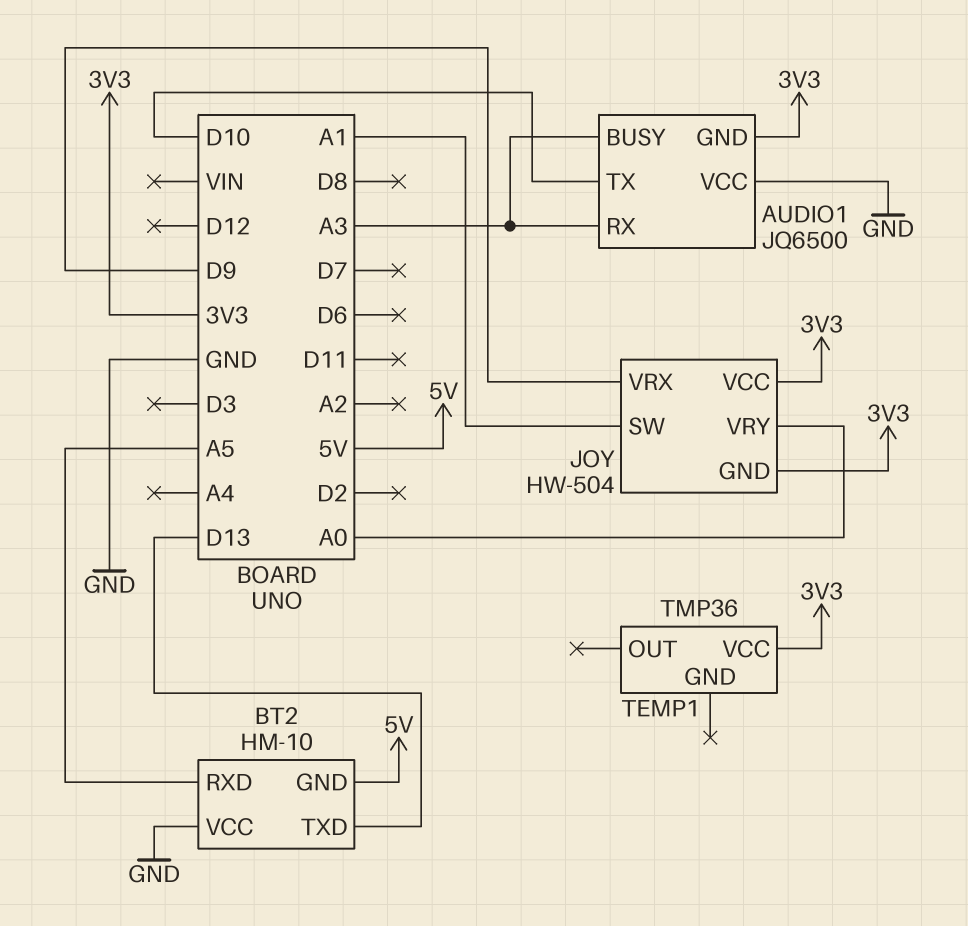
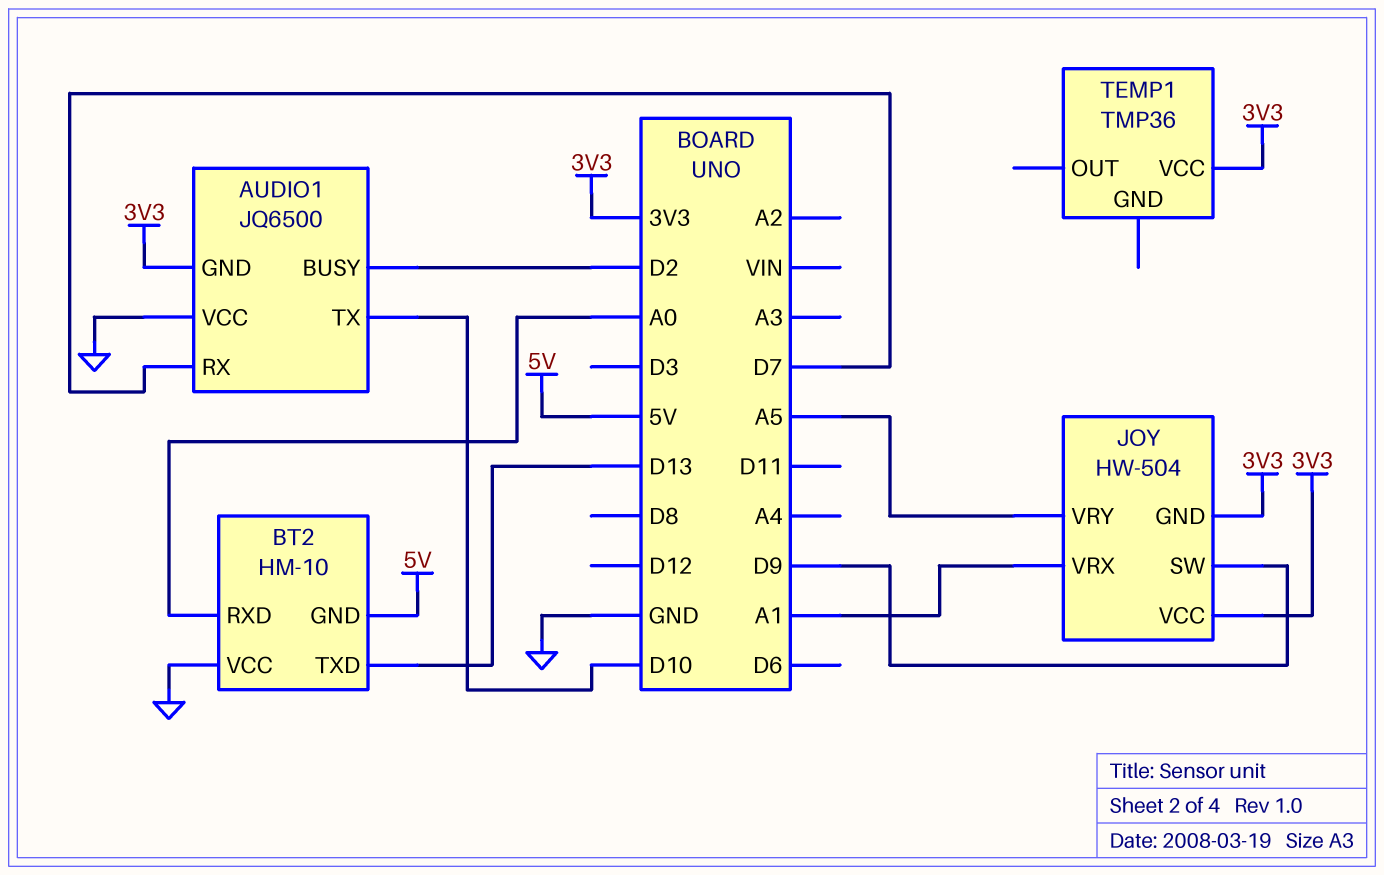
AUDIO1 pin BUSY: A3 -> D2
AUDIO1 pin RX: A3 -> D7
BT2 pin RXD: A5 -> A0
JOY pin SW: A1 -> D9
JOY pin VRX: D9 -> A1
JOY pin VRY: A0 -> A5

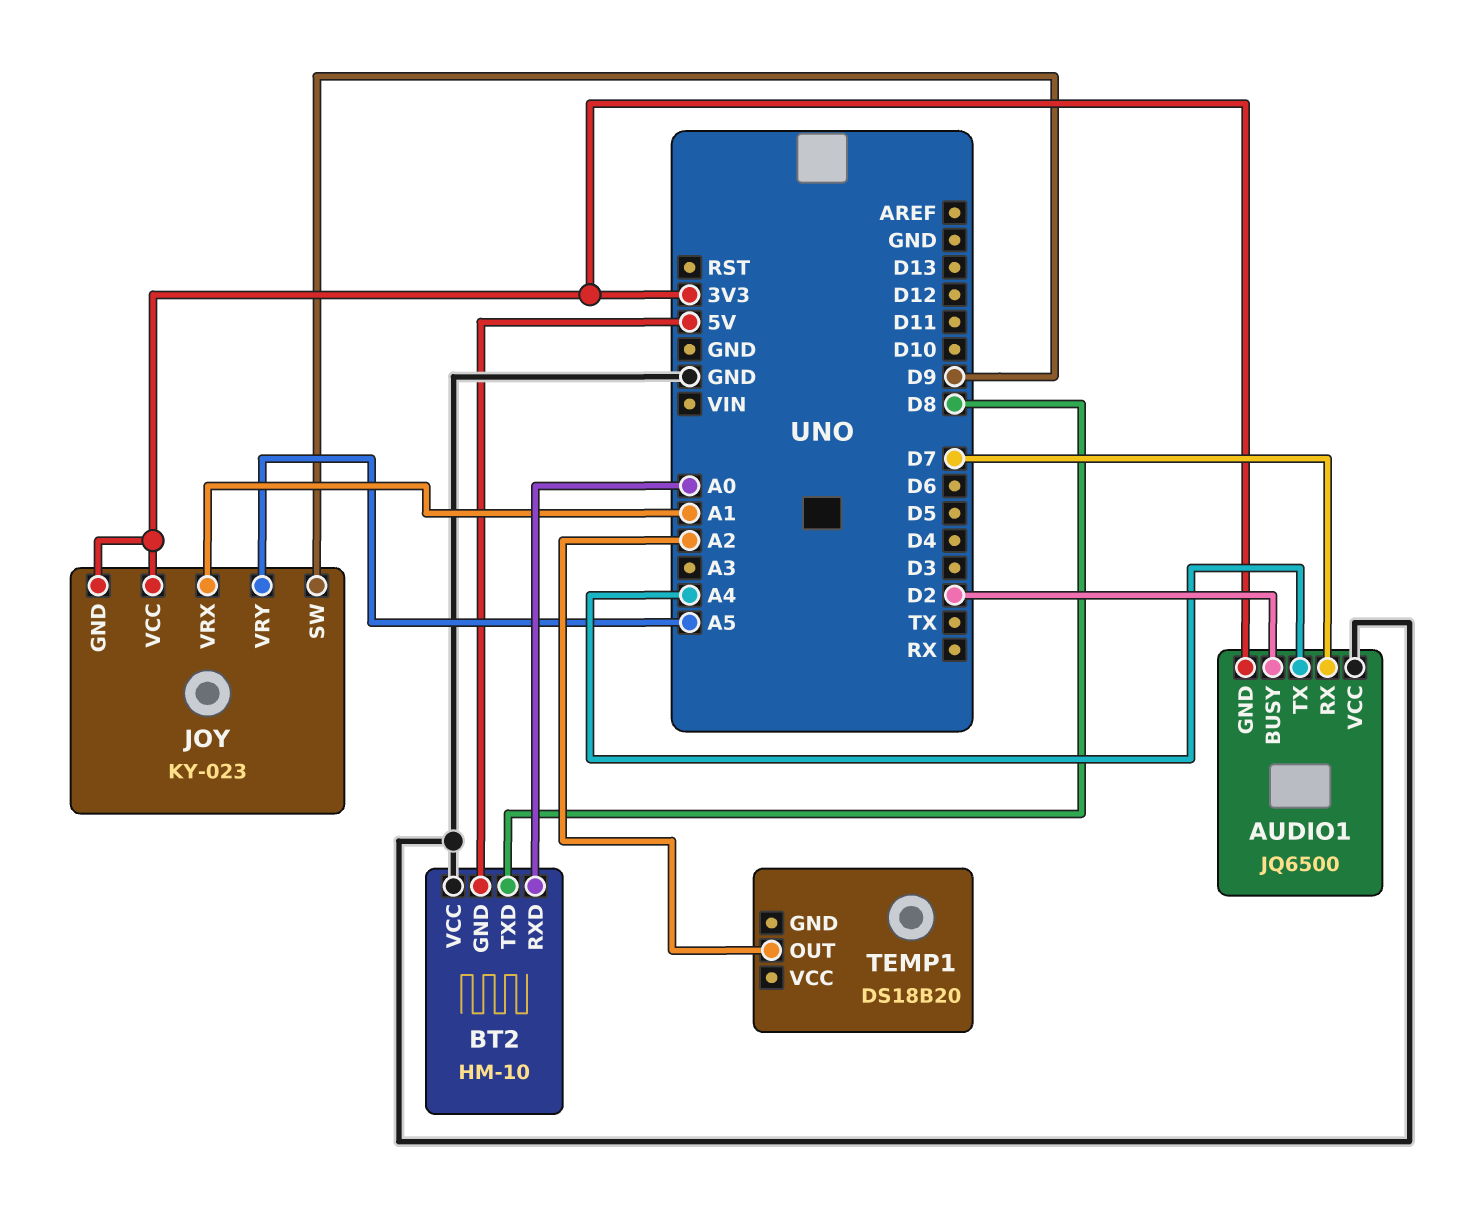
AUDIO1 pin TX: D10 -> A4
BT2 pin TXD: D13 -> D8
JOY: HW-504 -> KY-023
TEMP1: TMP36 -> DS18B20
TEMP1 pin OUT: none -> A2
TEMP1 pin VCC: 3V3 -> none

